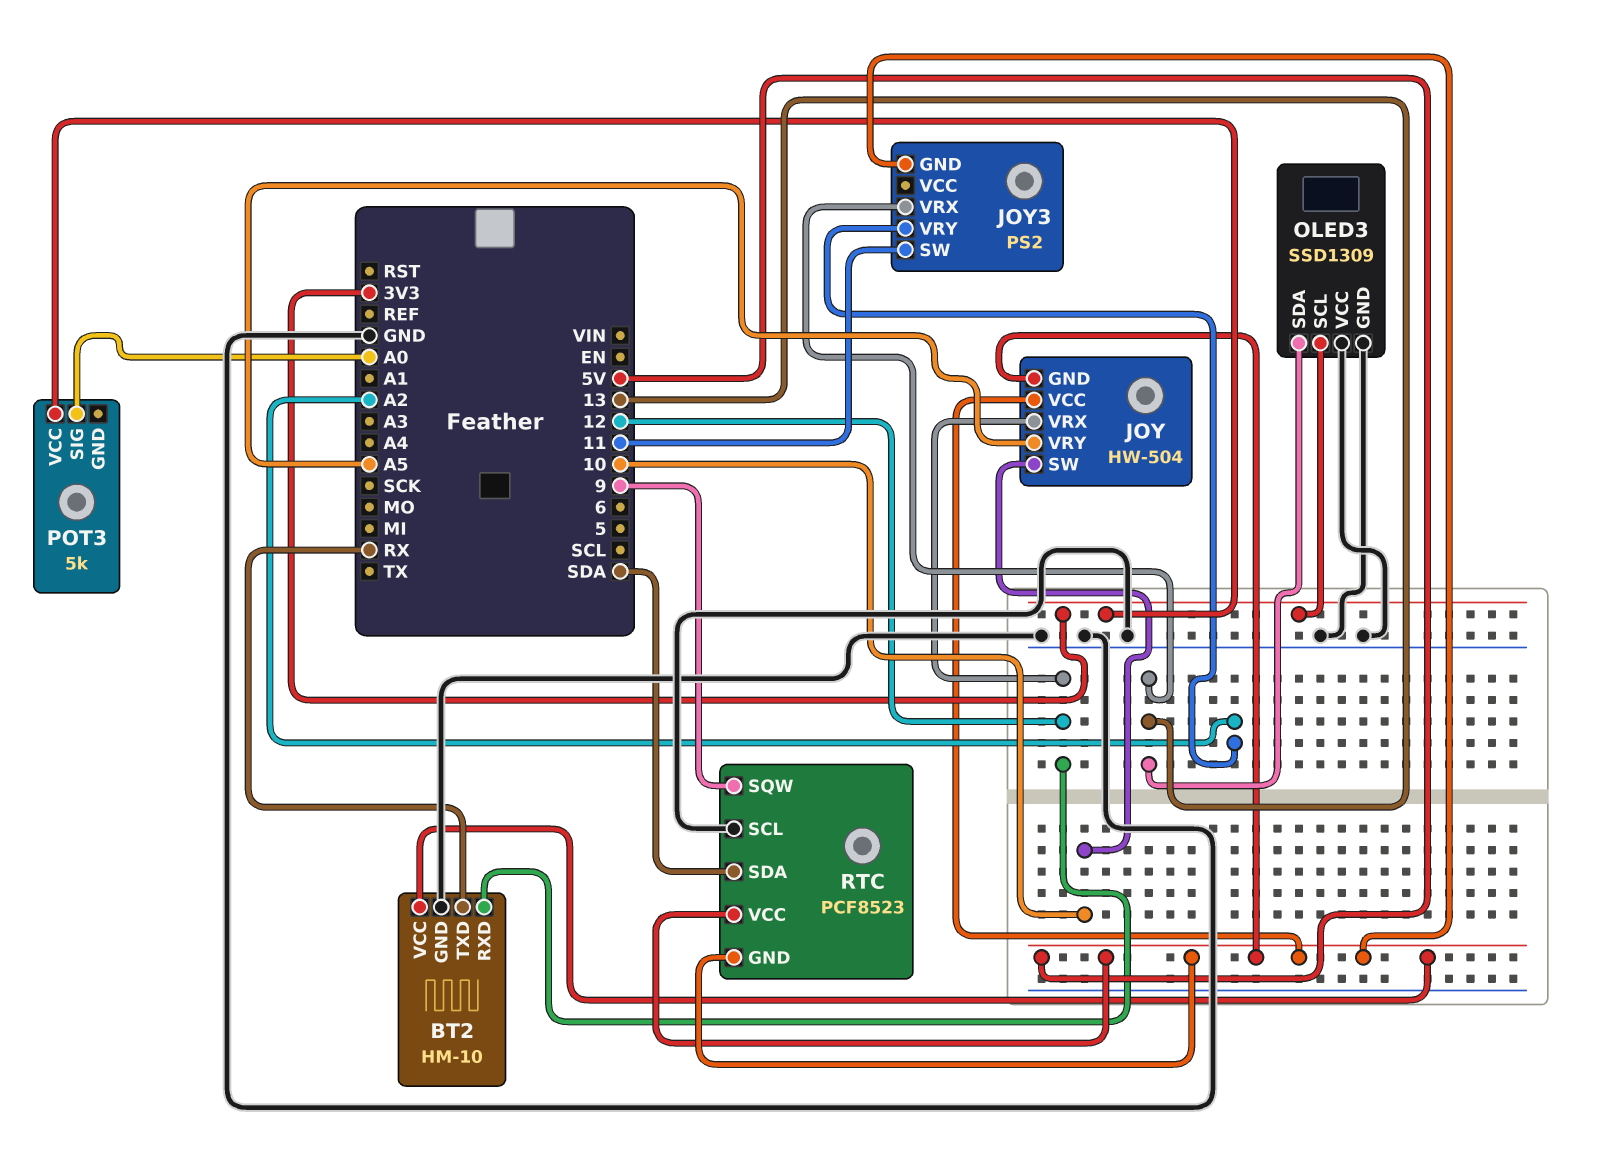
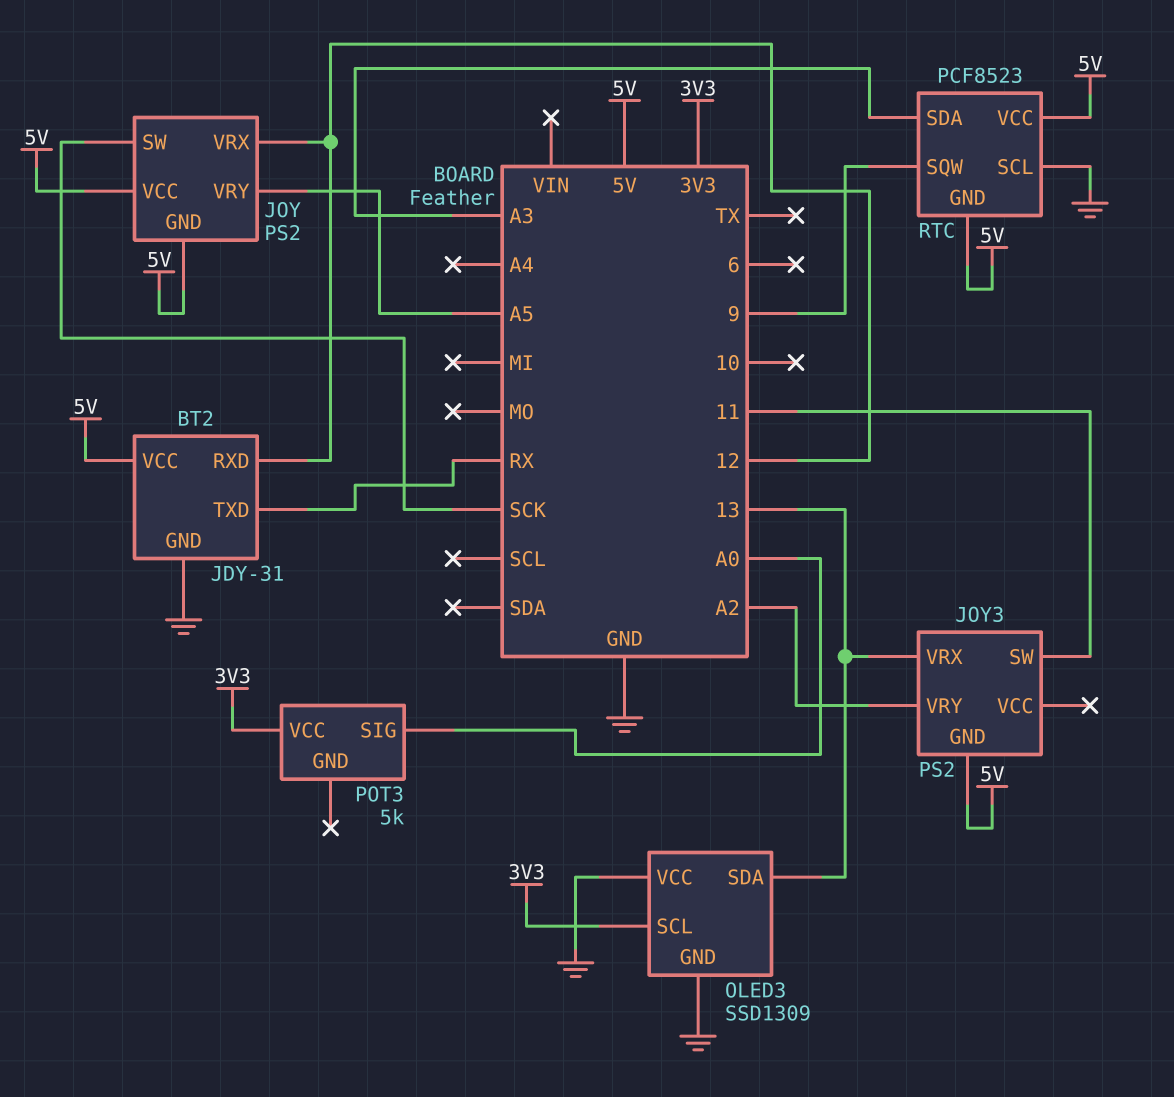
BT2: HM-10 -> JDY-31
JOY: HW-504 -> PS2
JOY pin SW: 10 -> SCK
RTC pin SDA: SDA -> A3

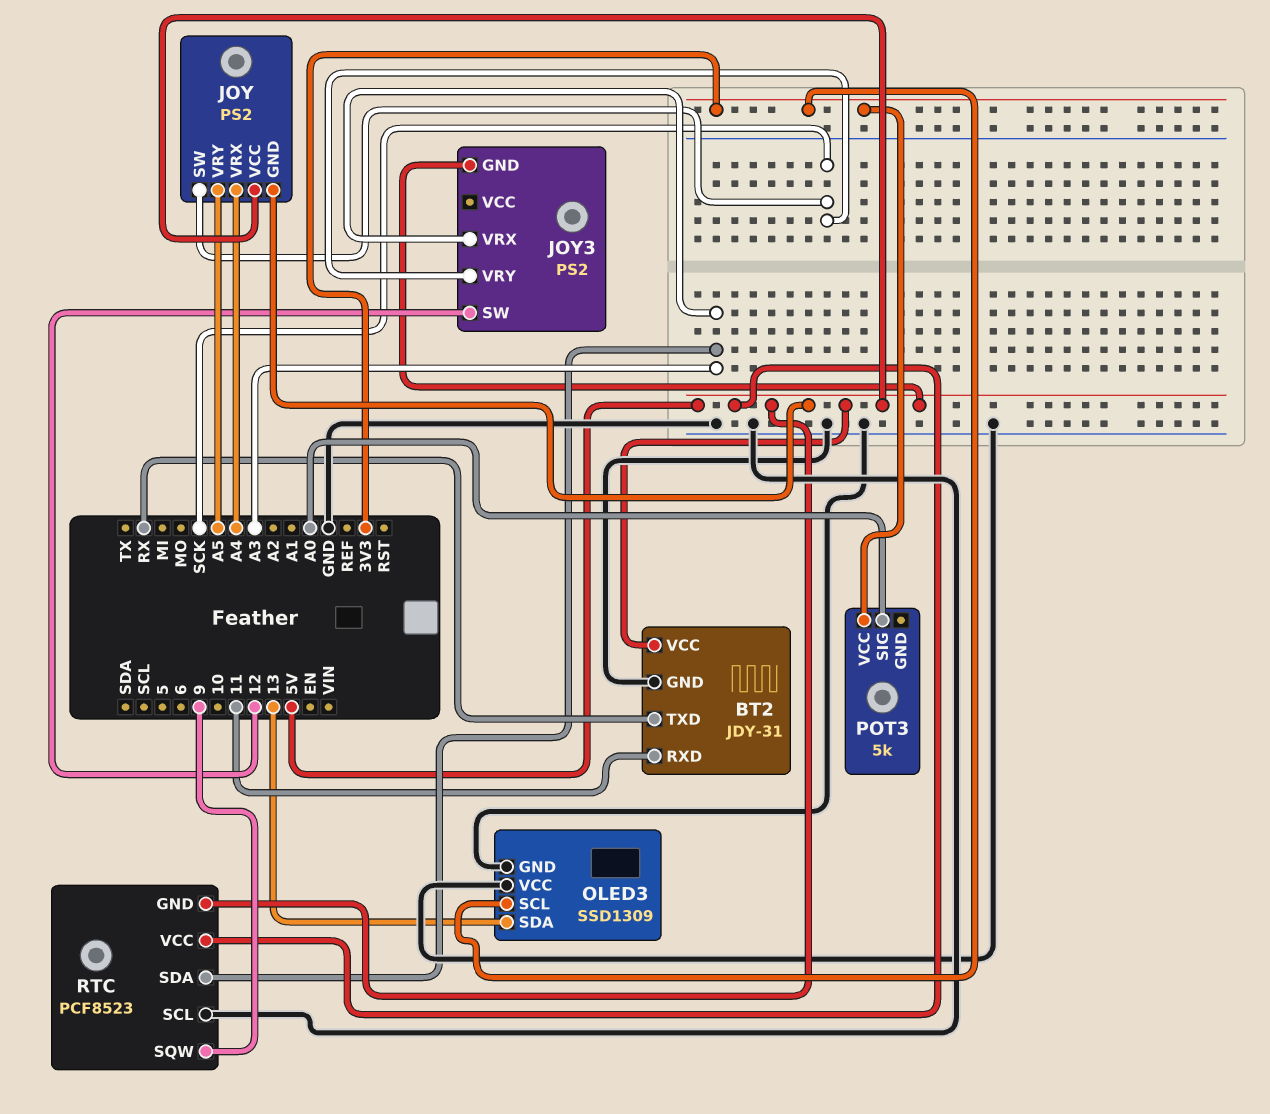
BT2 pin RXD: 12 -> 11
JOY pin VRX: 12 -> A4
JOY3 pin SW: 11 -> 12
JOY3 pin VRX: 13 -> A3
JOY3 pin VRY: A2 -> SCK

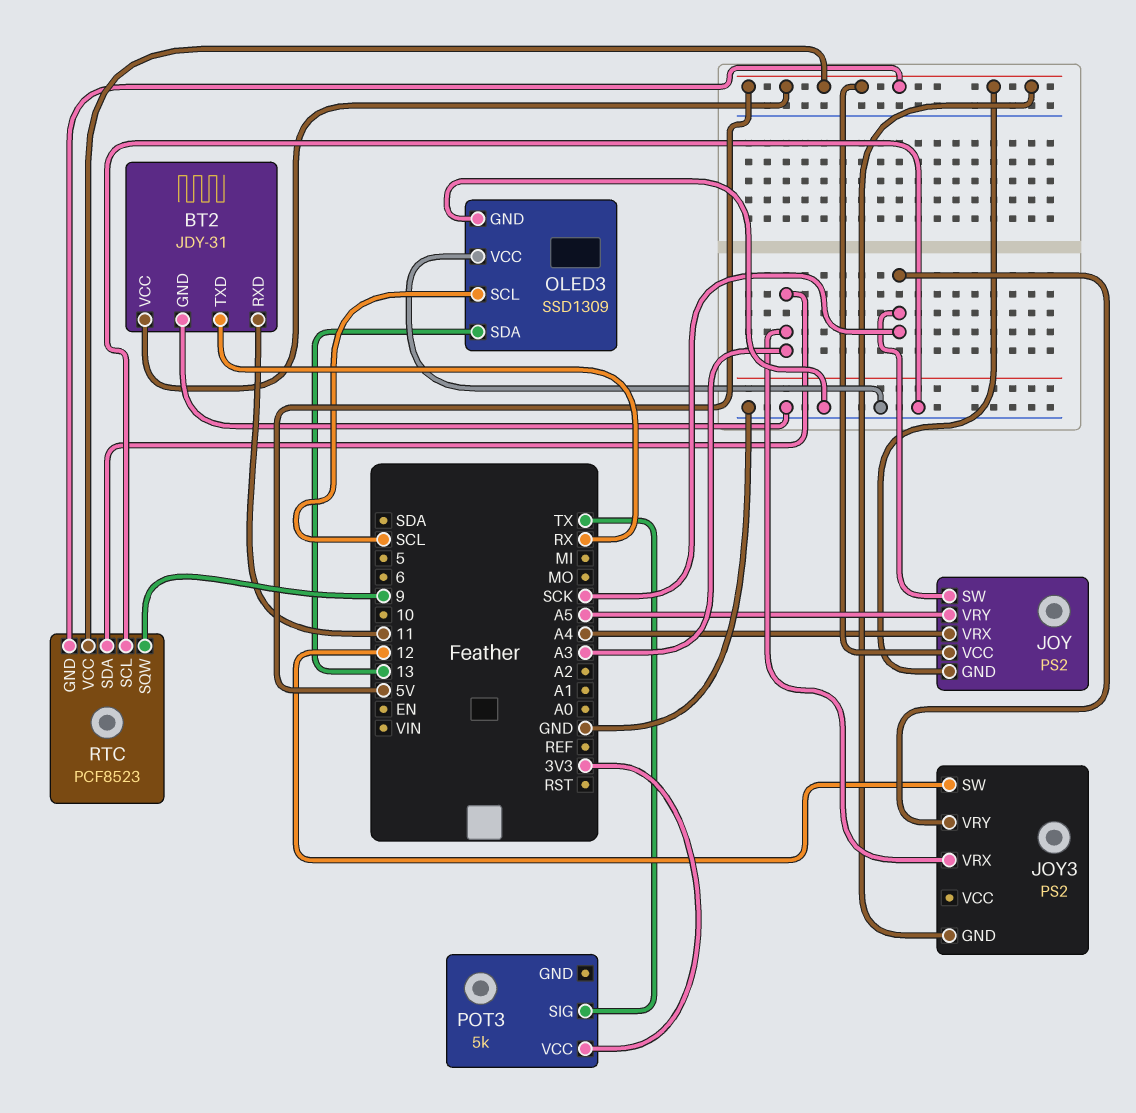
OLED3 pin SCL: 3V3 -> SCL
POT3 pin SIG: A0 -> TX

